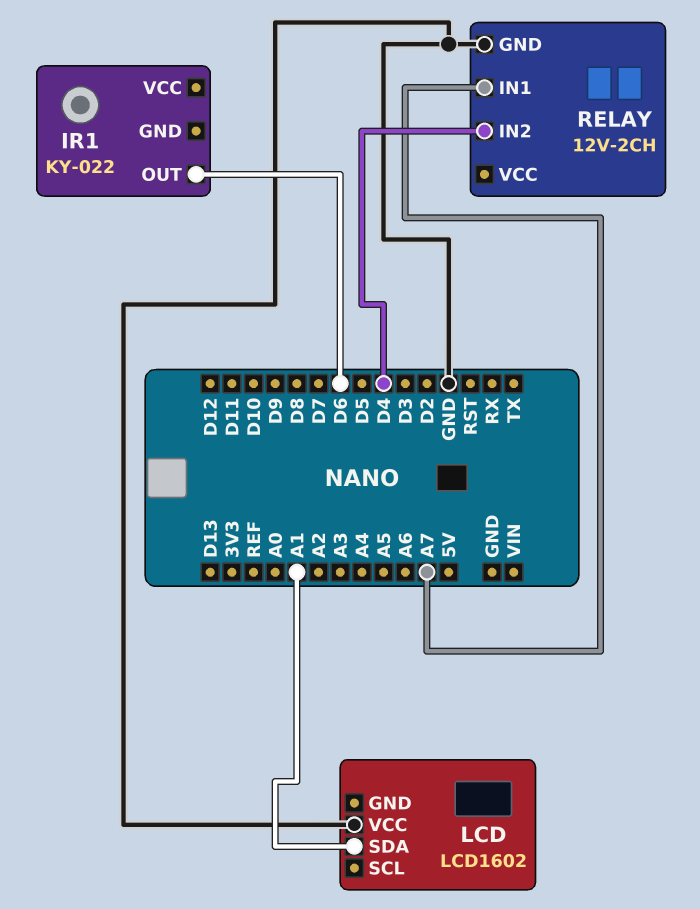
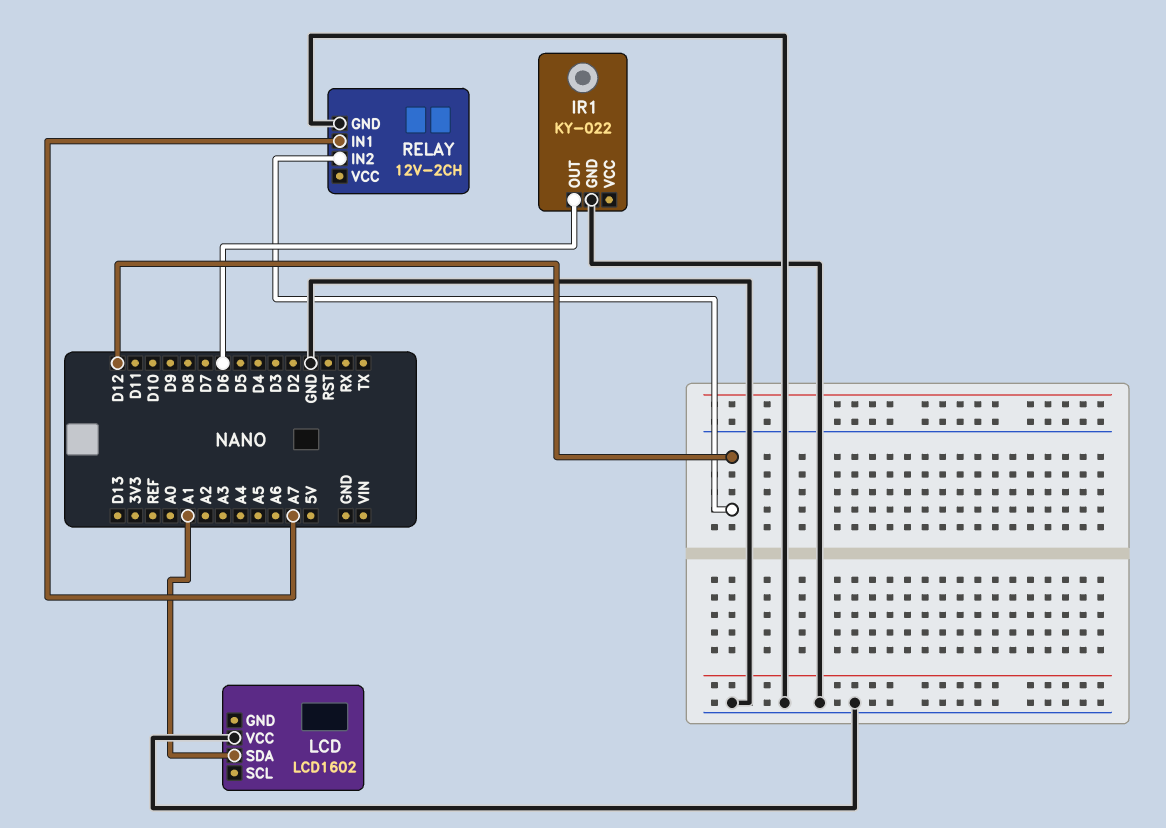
IR1 pin GND: none -> GND
RELAY pin IN2: D4 -> D12

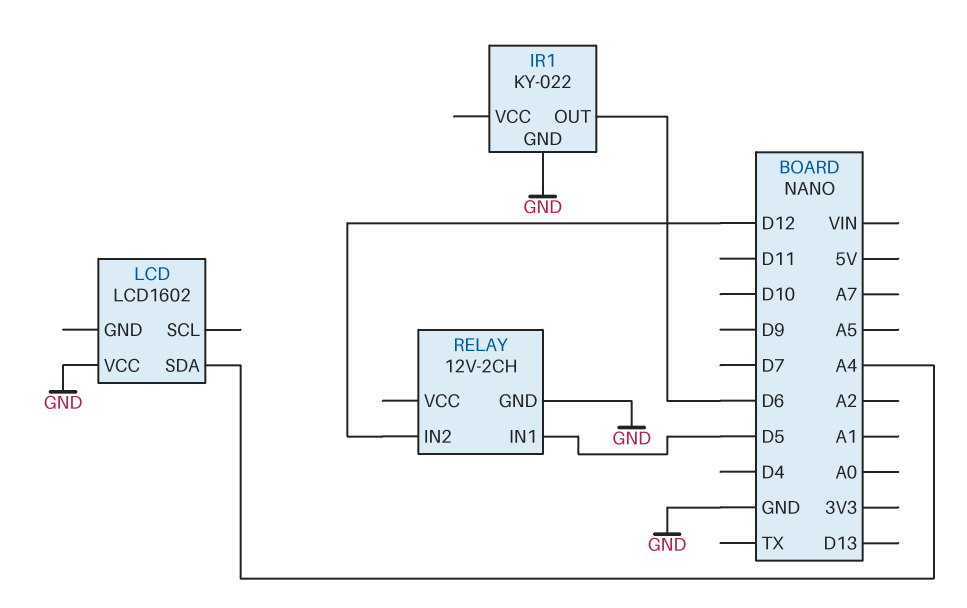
LCD pin SDA: A1 -> A4
RELAY pin IN1: A7 -> D5

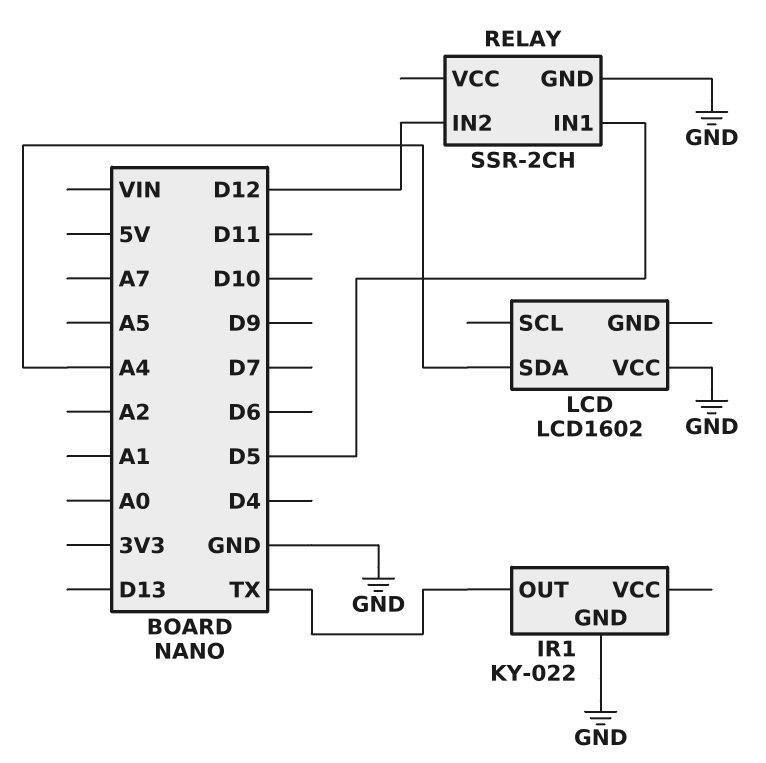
IR1 pin OUT: D6 -> TX
RELAY: 12V-2CH -> SSR-2CH

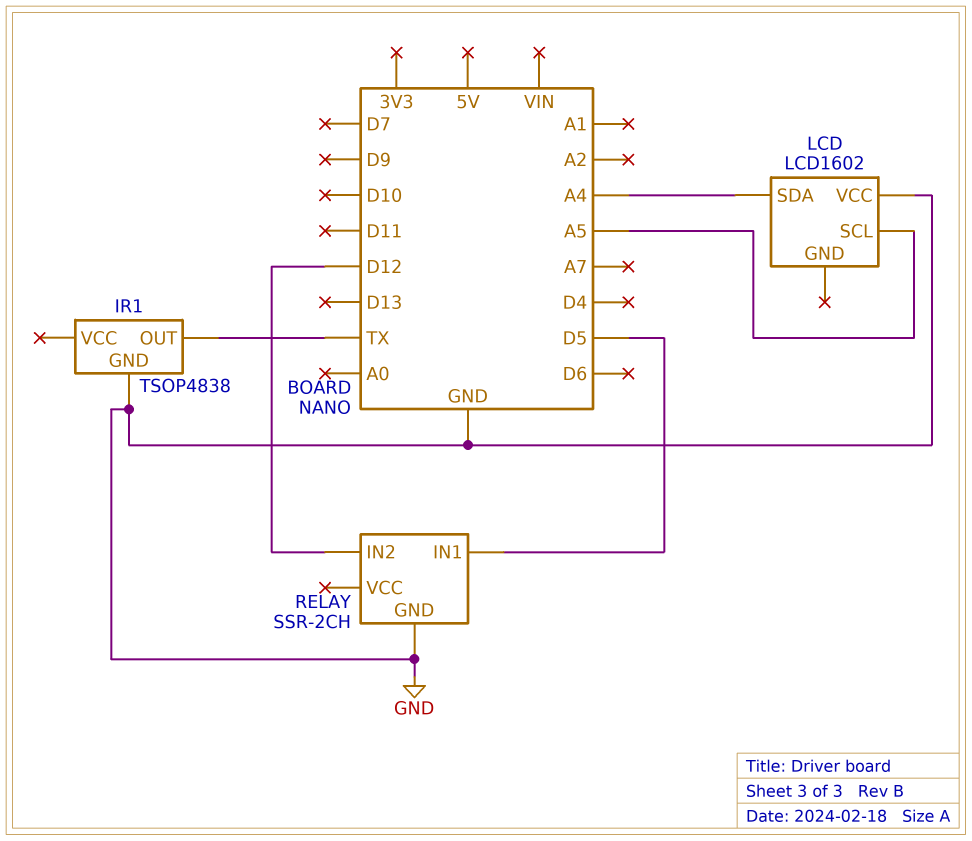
IR1: KY-022 -> TSOP4838
LCD pin SCL: none -> A5

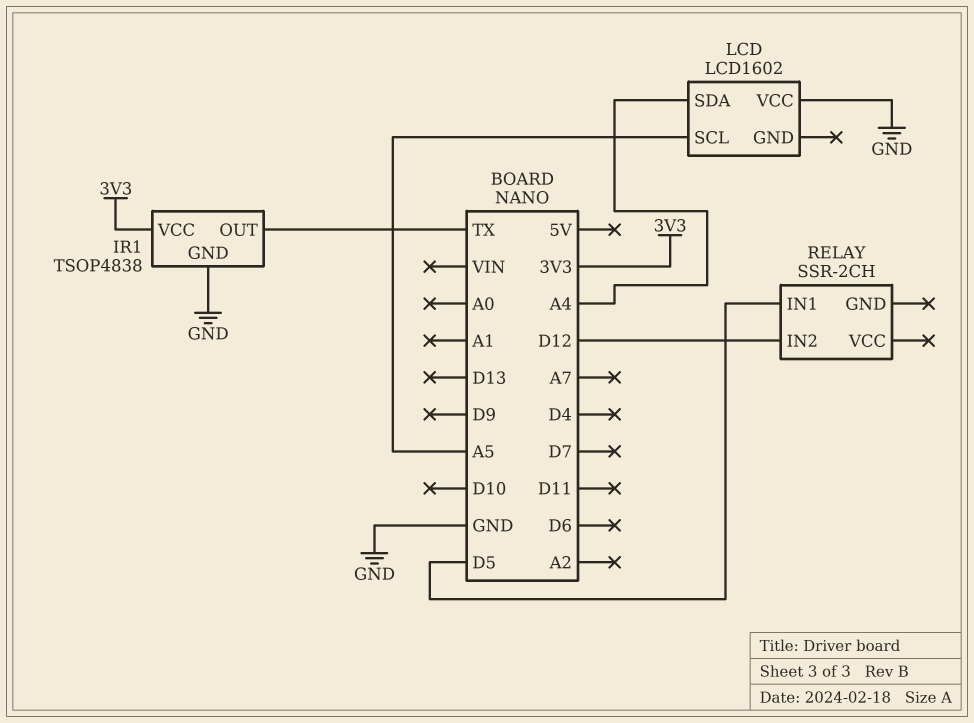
IR1 pin VCC: none -> 3V3
RELAY pin GND: GND -> none

